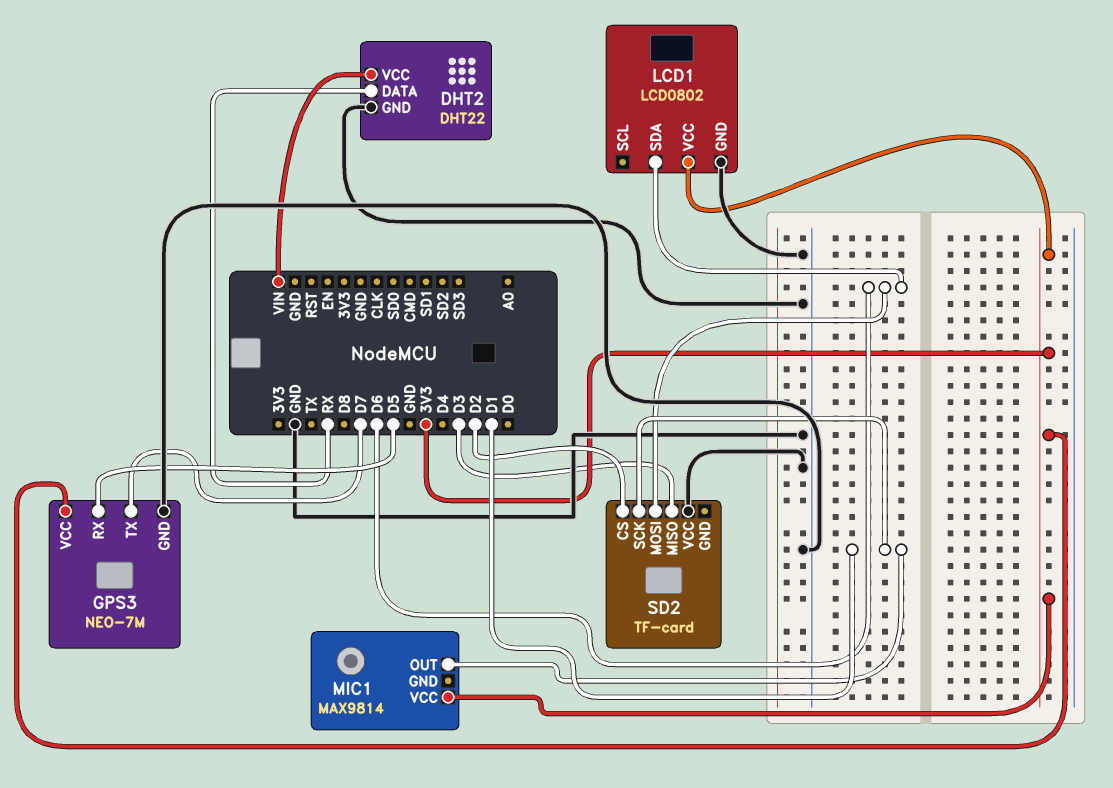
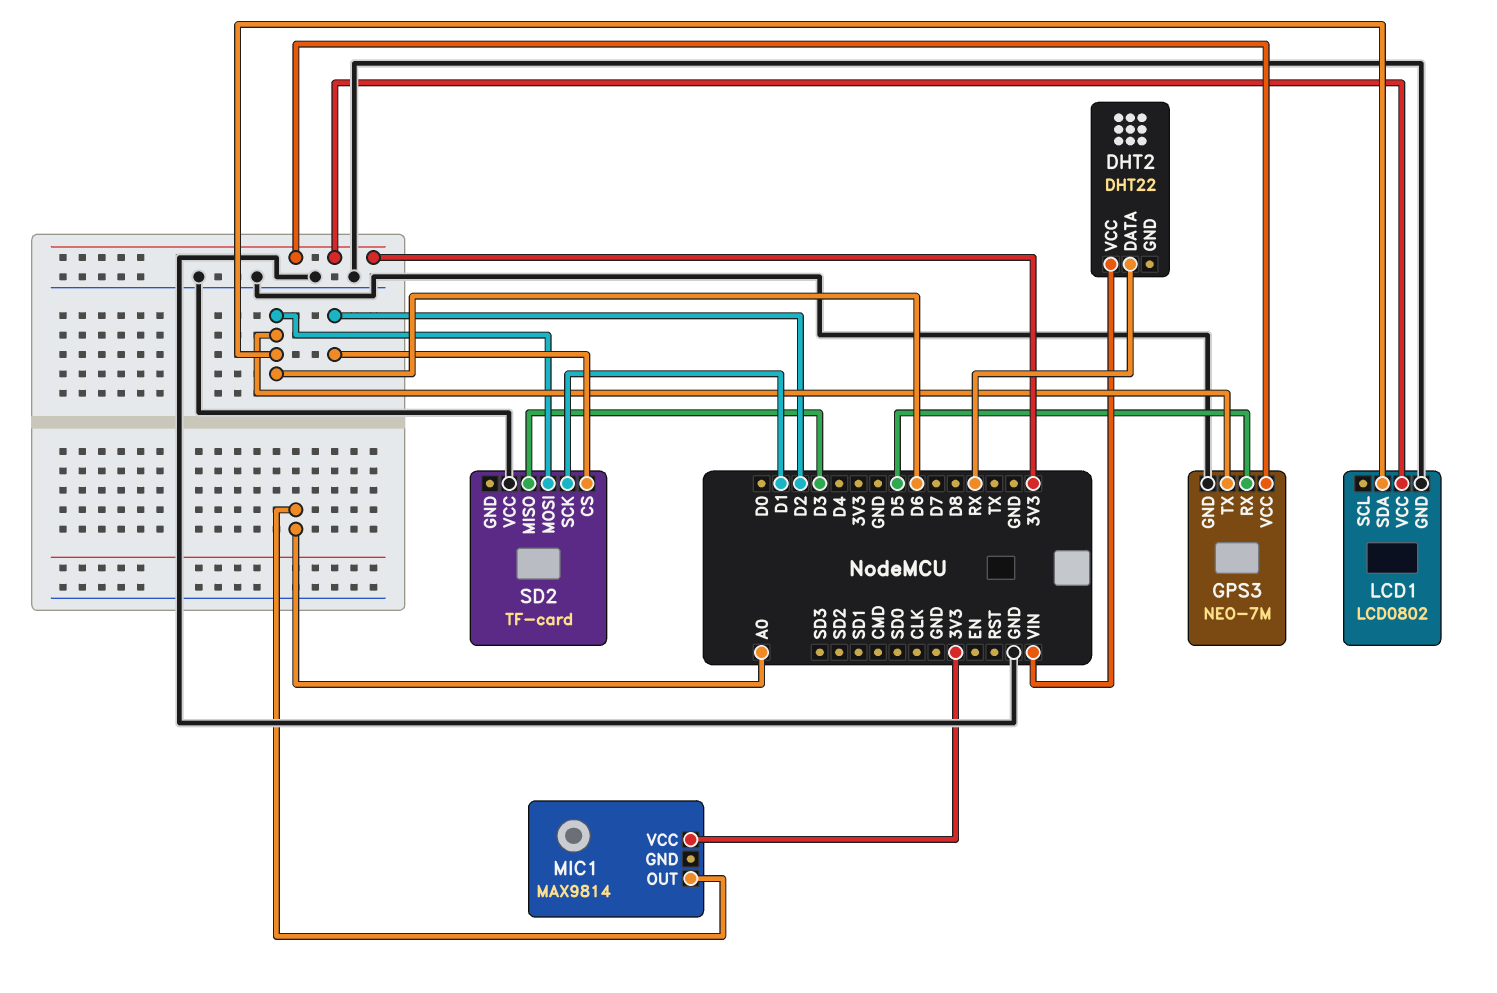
DHT2 pin GND: GND -> none
GPS3 pin TX: D7 -> D6
MIC1 pin OUT: D1 -> A0

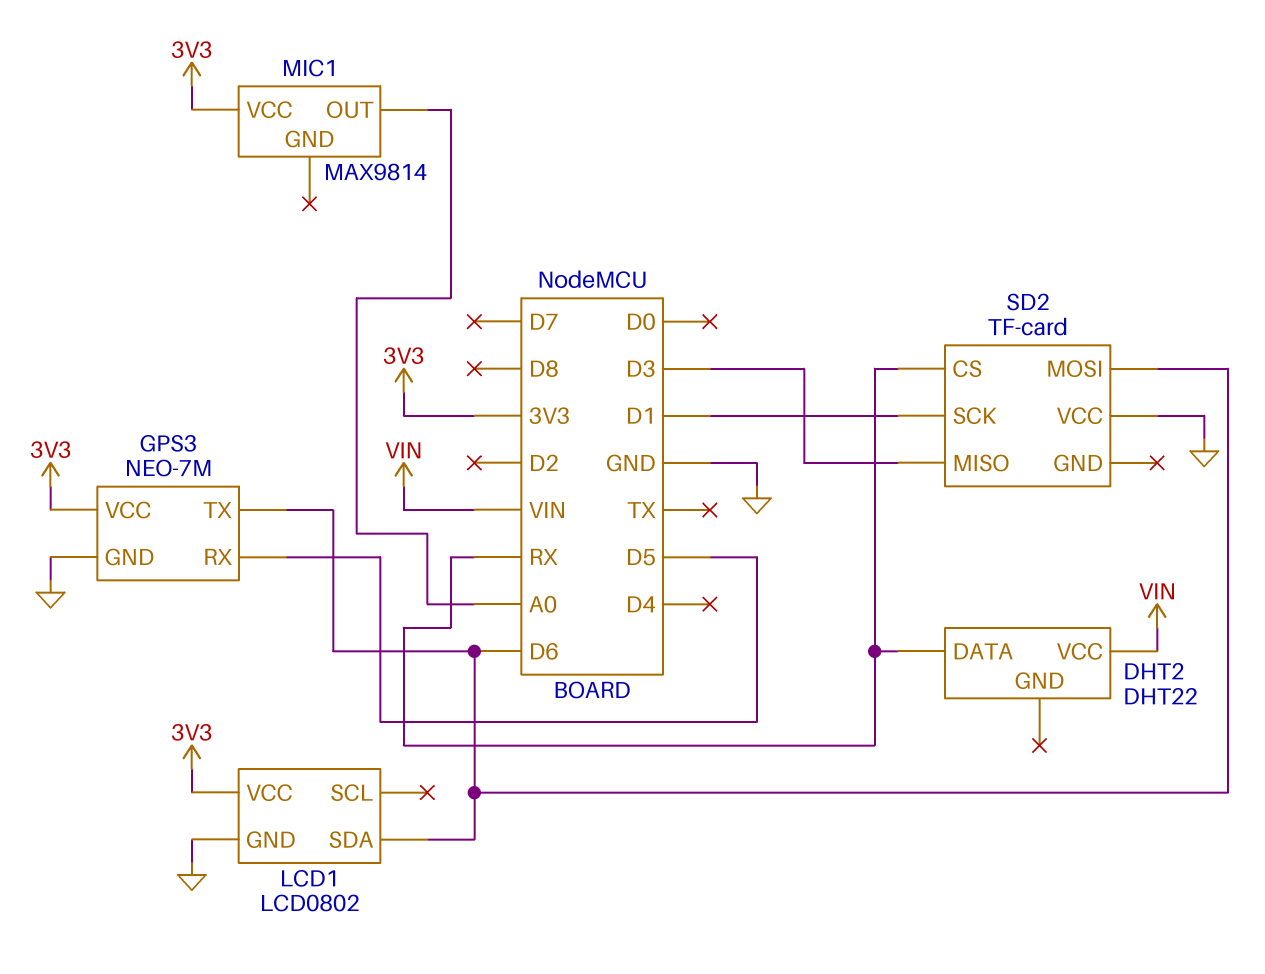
SD2 pin CS: D2 -> RX

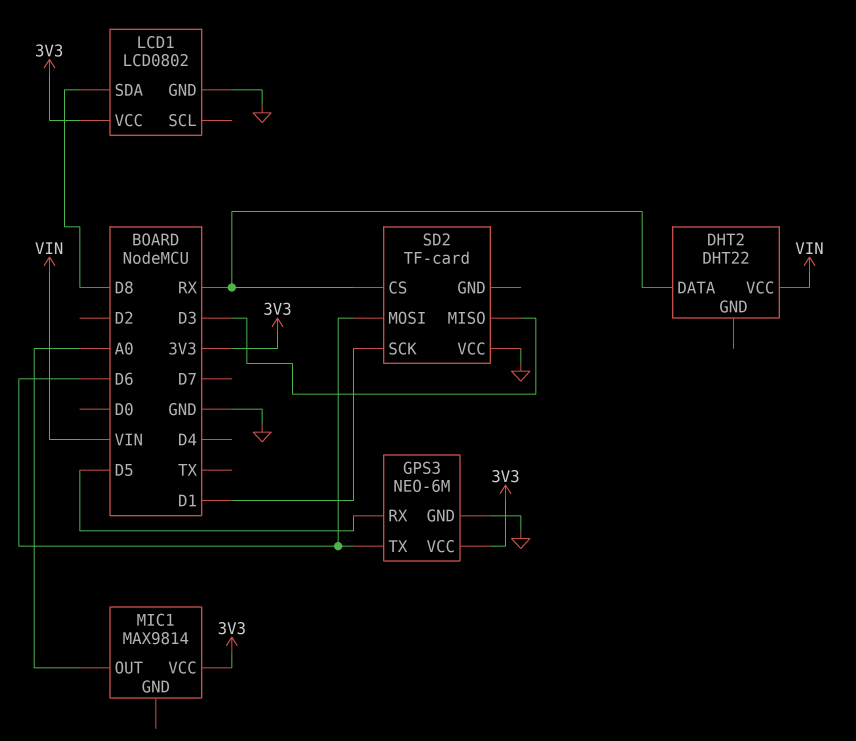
GPS3: NEO-7M -> NEO-6M
LCD1 pin SDA: D6 -> D8

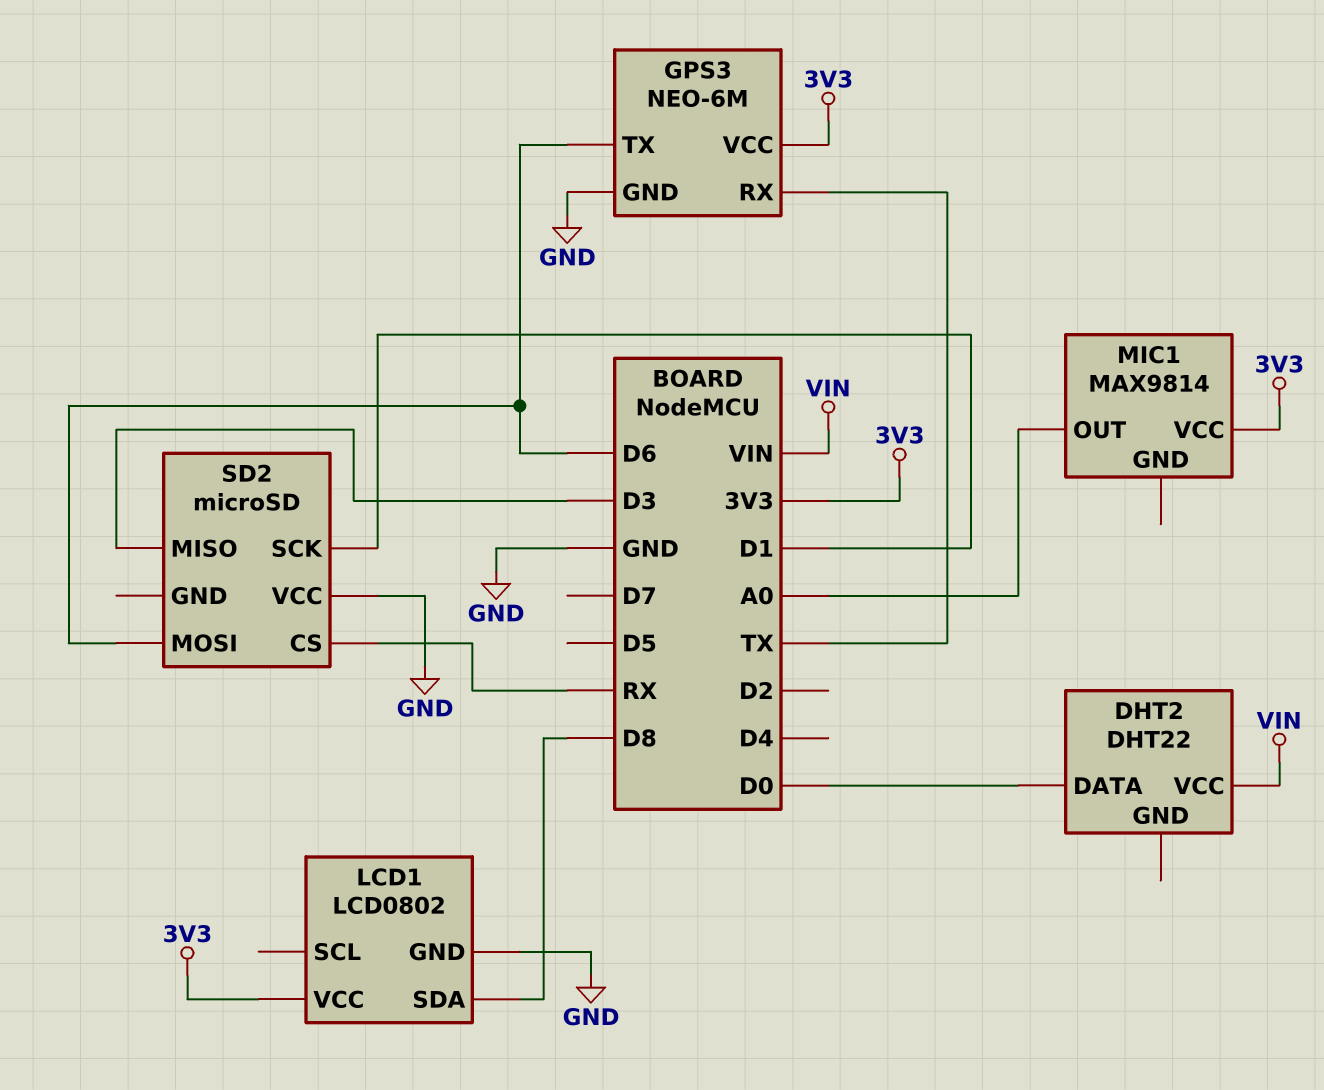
DHT2 pin DATA: RX -> D0
GPS3 pin RX: D5 -> TX
SD2: TF-card -> microSD

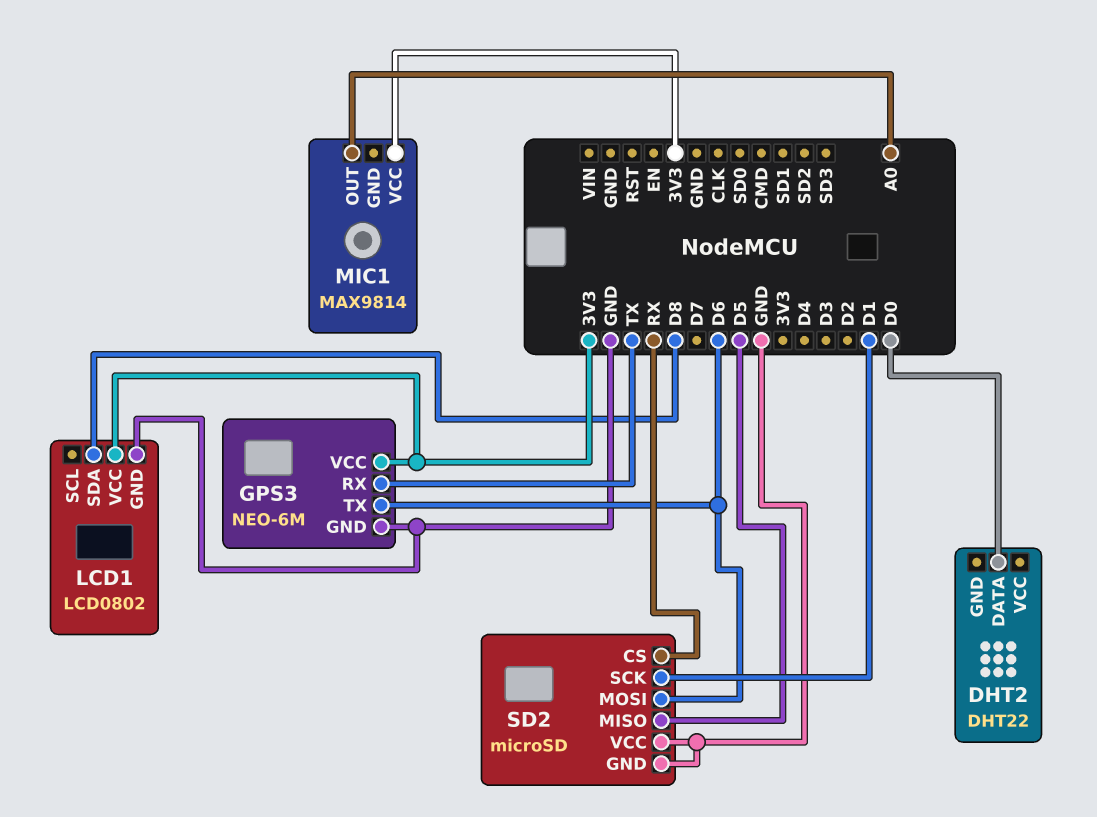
DHT2 pin VCC: VIN -> none
SD2 pin GND: none -> GND
SD2 pin MISO: D3 -> D5

